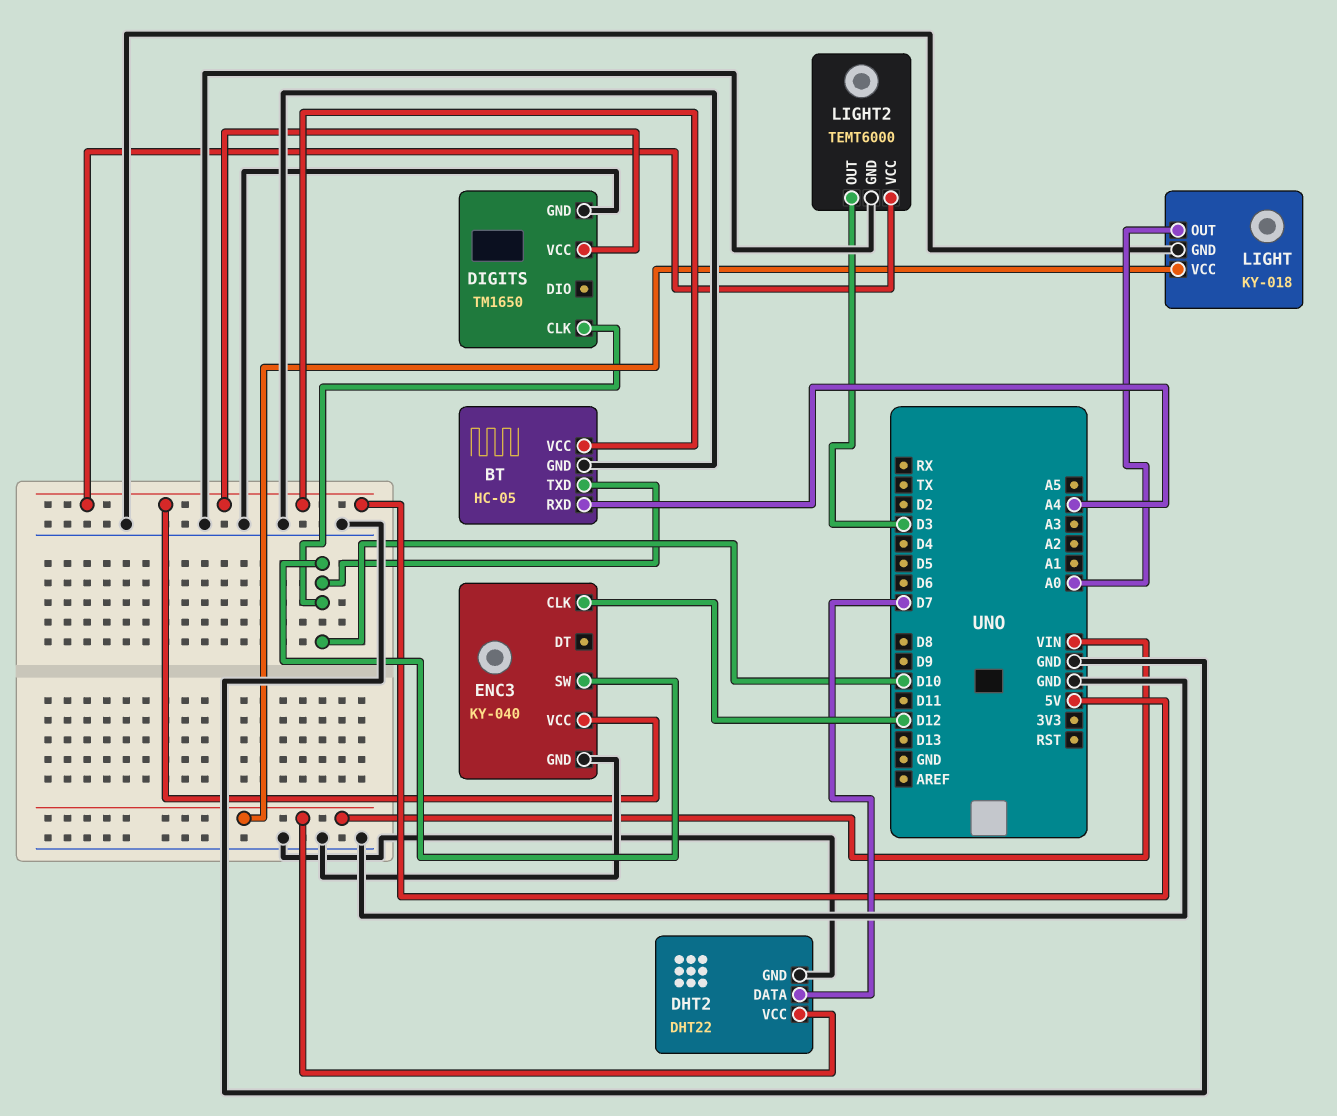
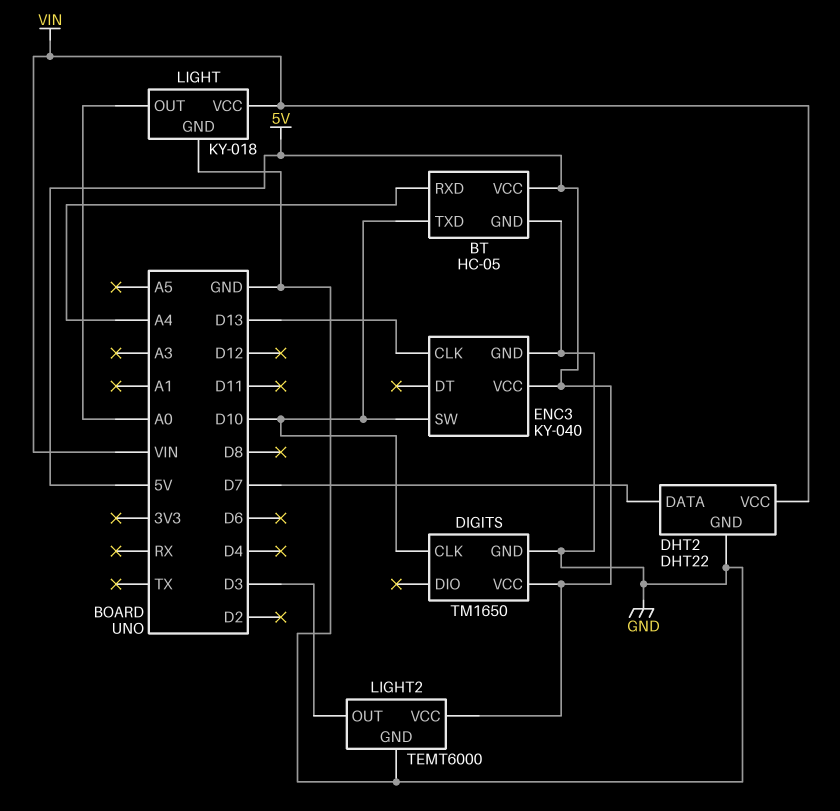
ENC3 pin CLK: D12 -> D13

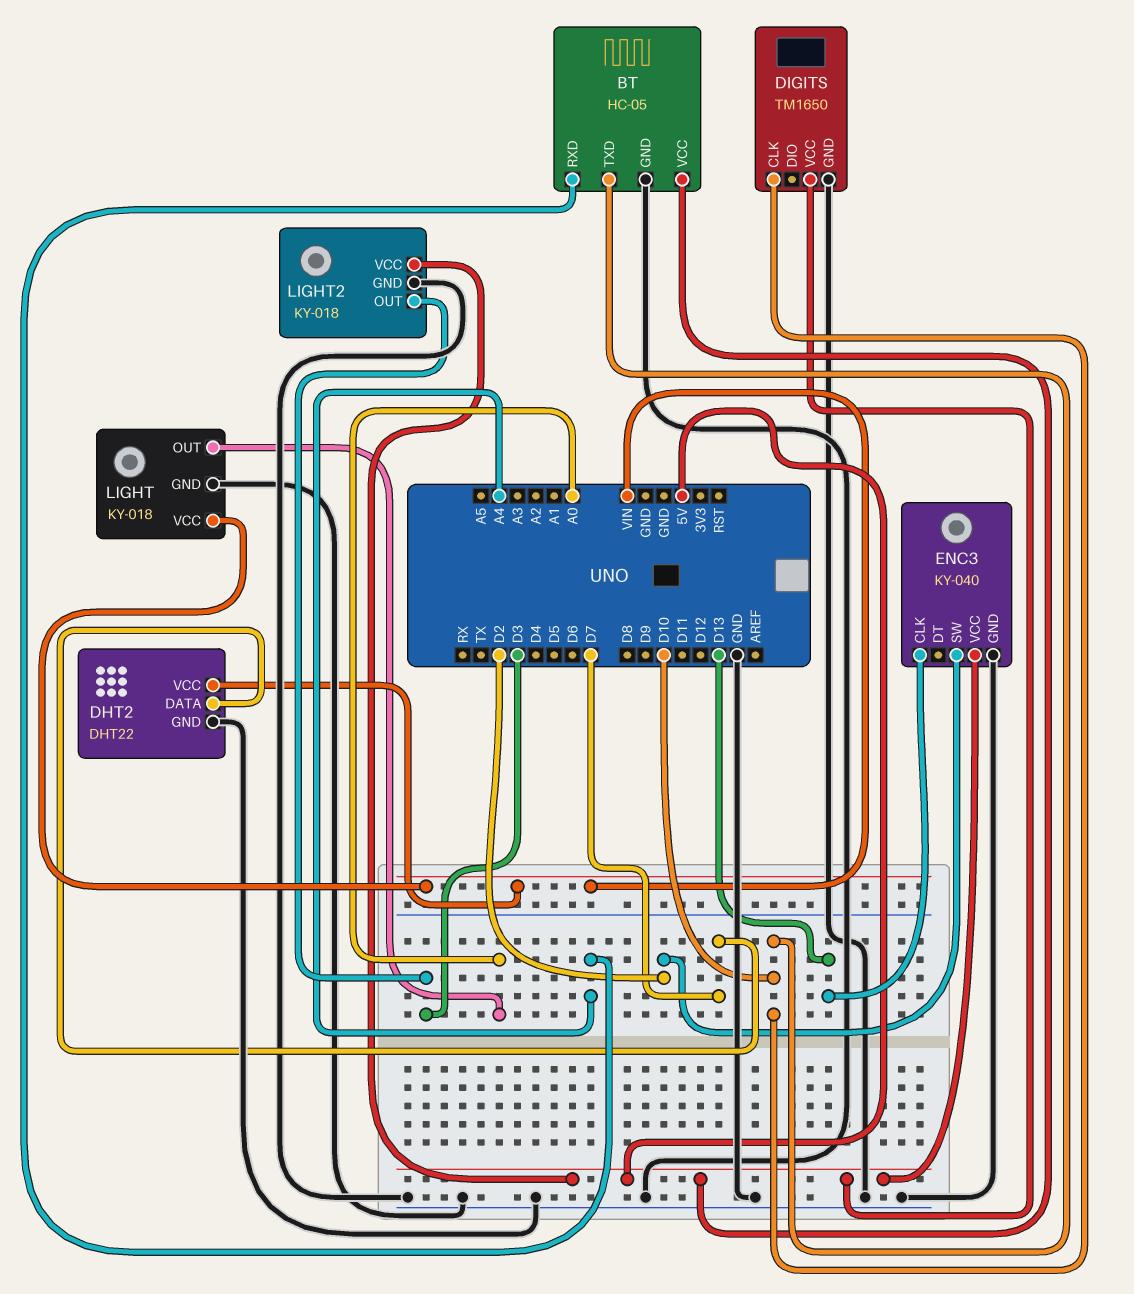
ENC3 pin SW: D10 -> D2
LIGHT2: TEMT6000 -> KY-018

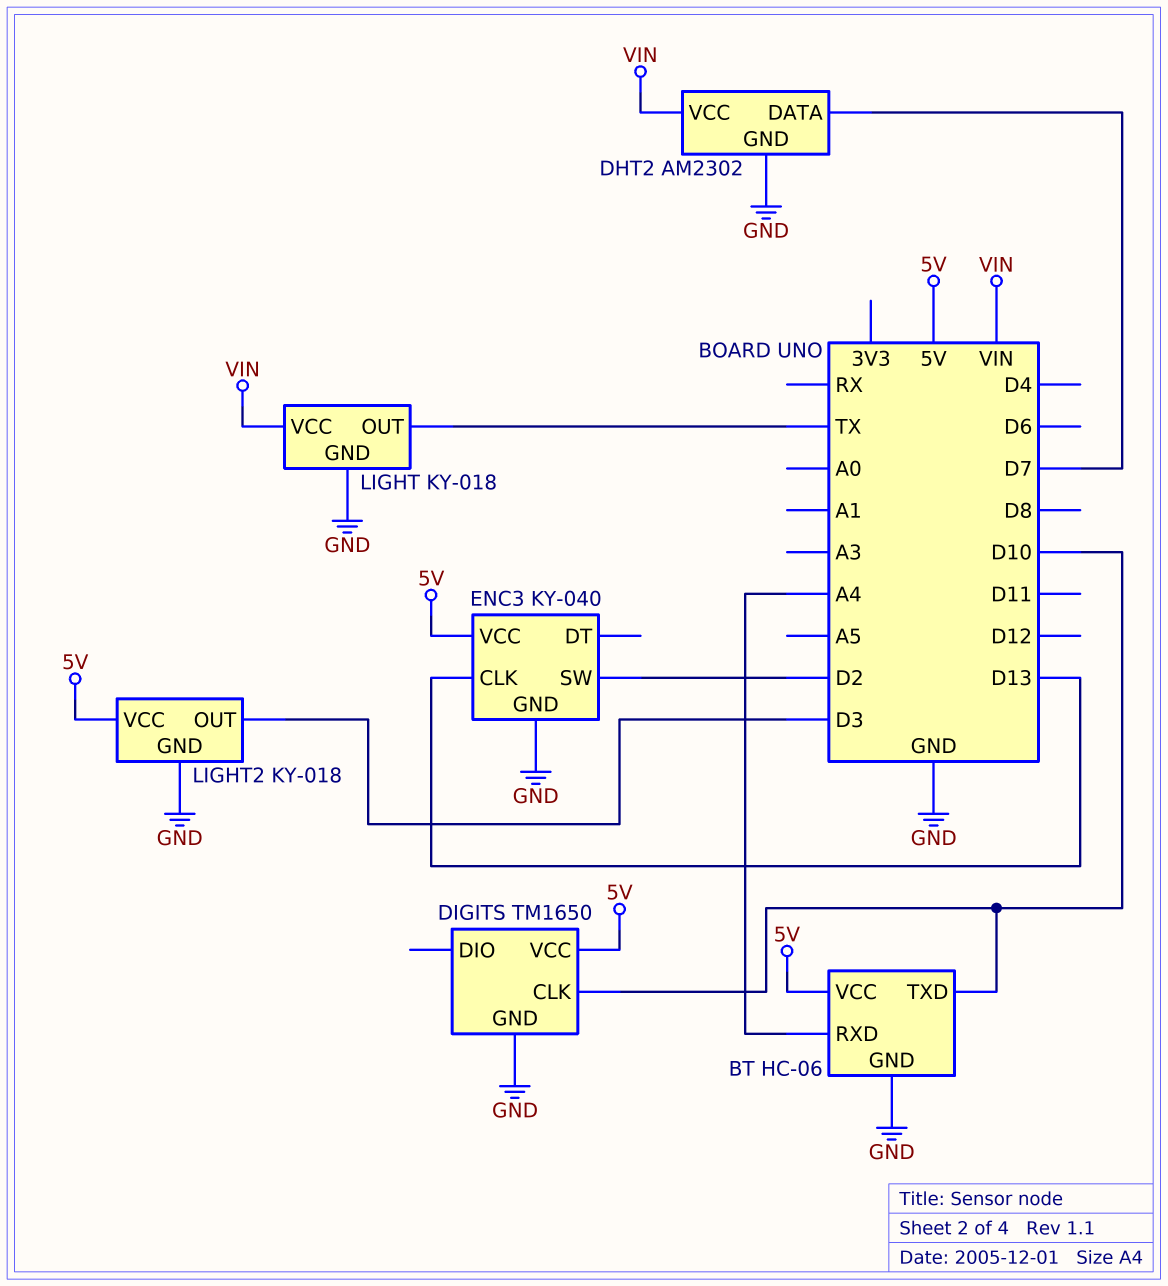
BT: HC-05 -> HC-06
DHT2: DHT22 -> AM2302
LIGHT pin OUT: A0 -> TX

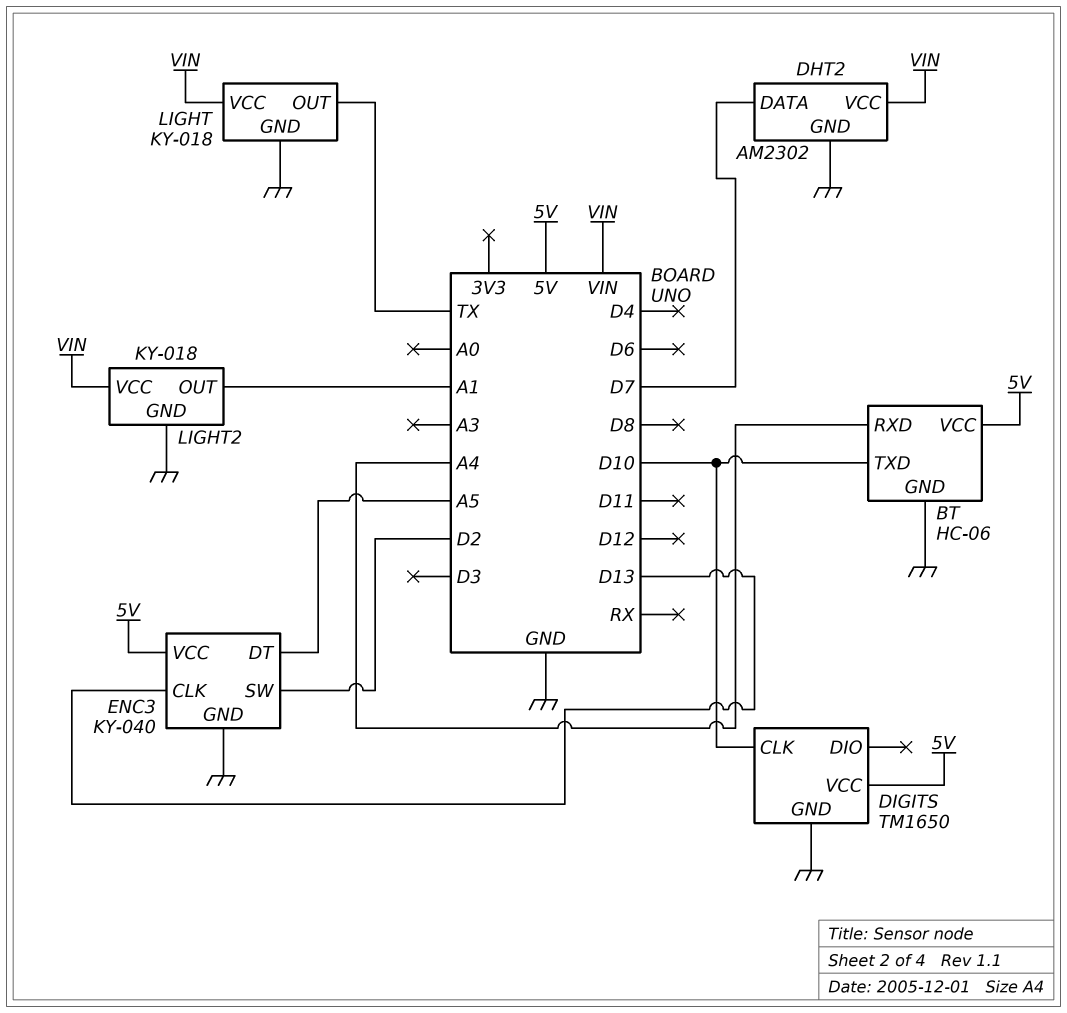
ENC3 pin DT: none -> A5
LIGHT2 pin OUT: D3 -> A1
LIGHT2 pin VCC: 5V -> VIN

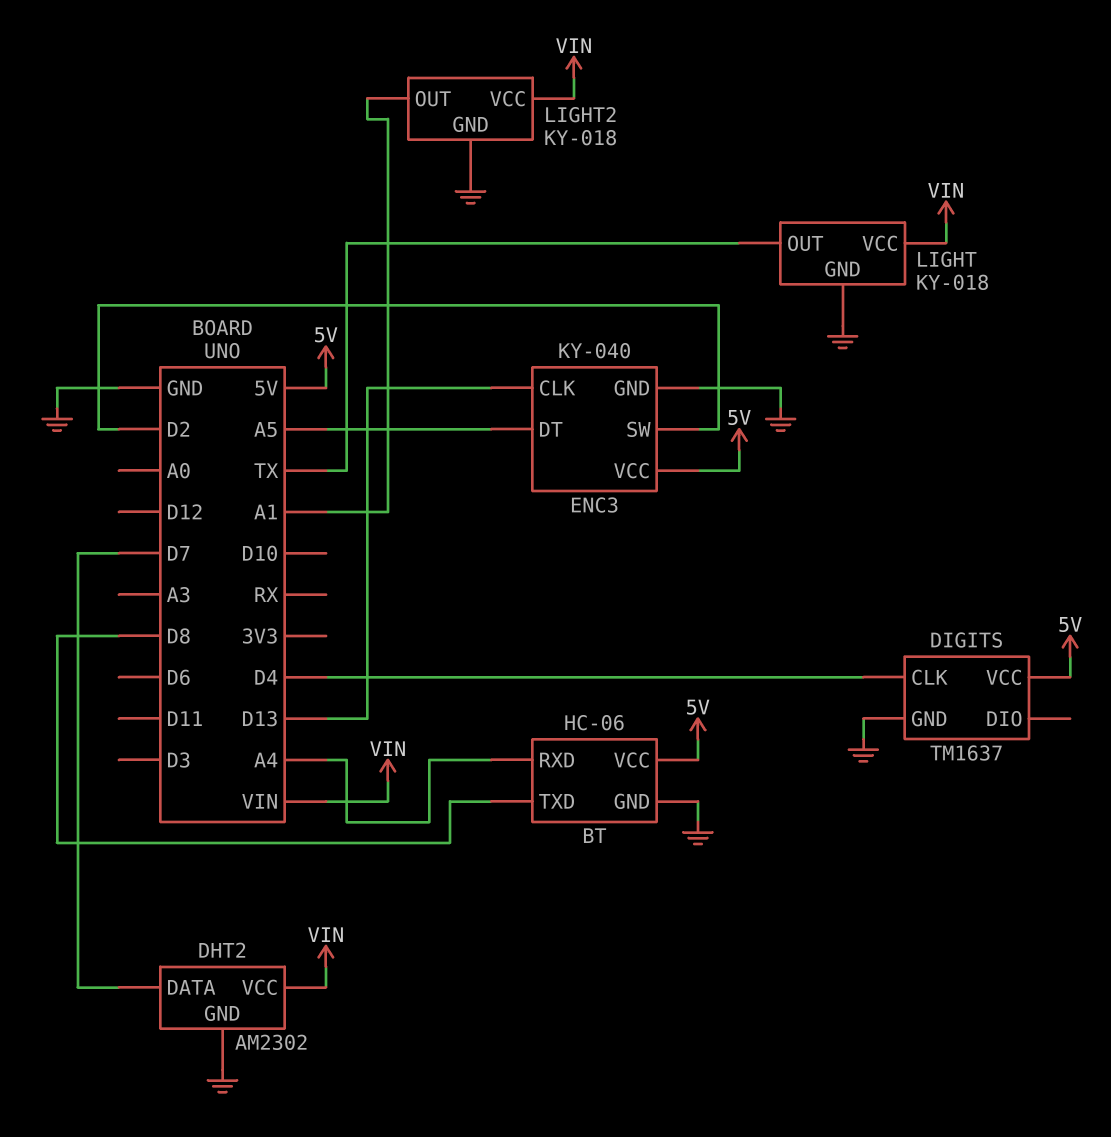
BT pin TXD: D10 -> D8
DIGITS: TM1650 -> TM1637
DIGITS pin CLK: D10 -> D4

